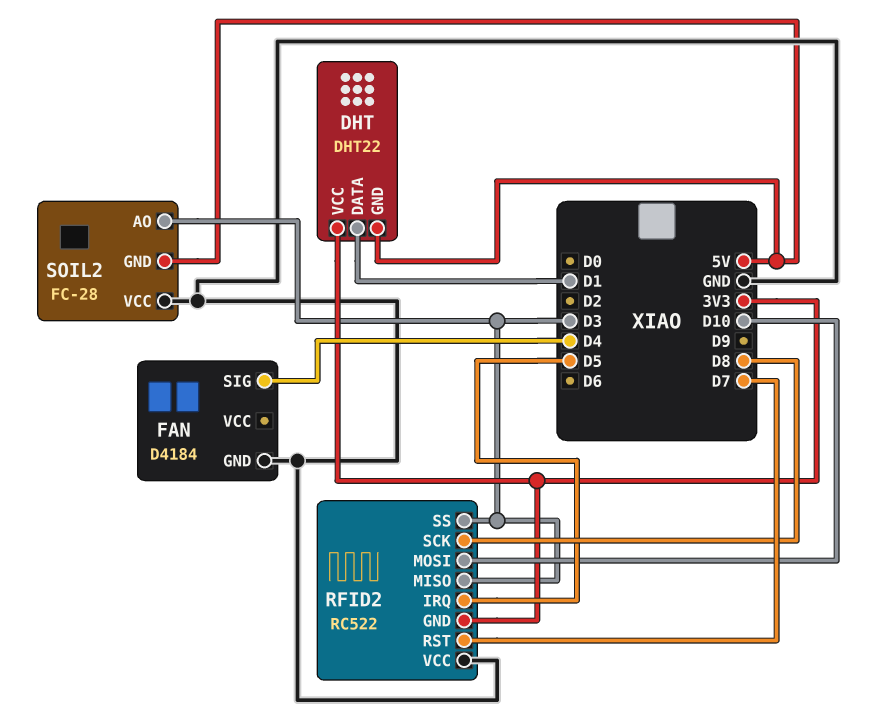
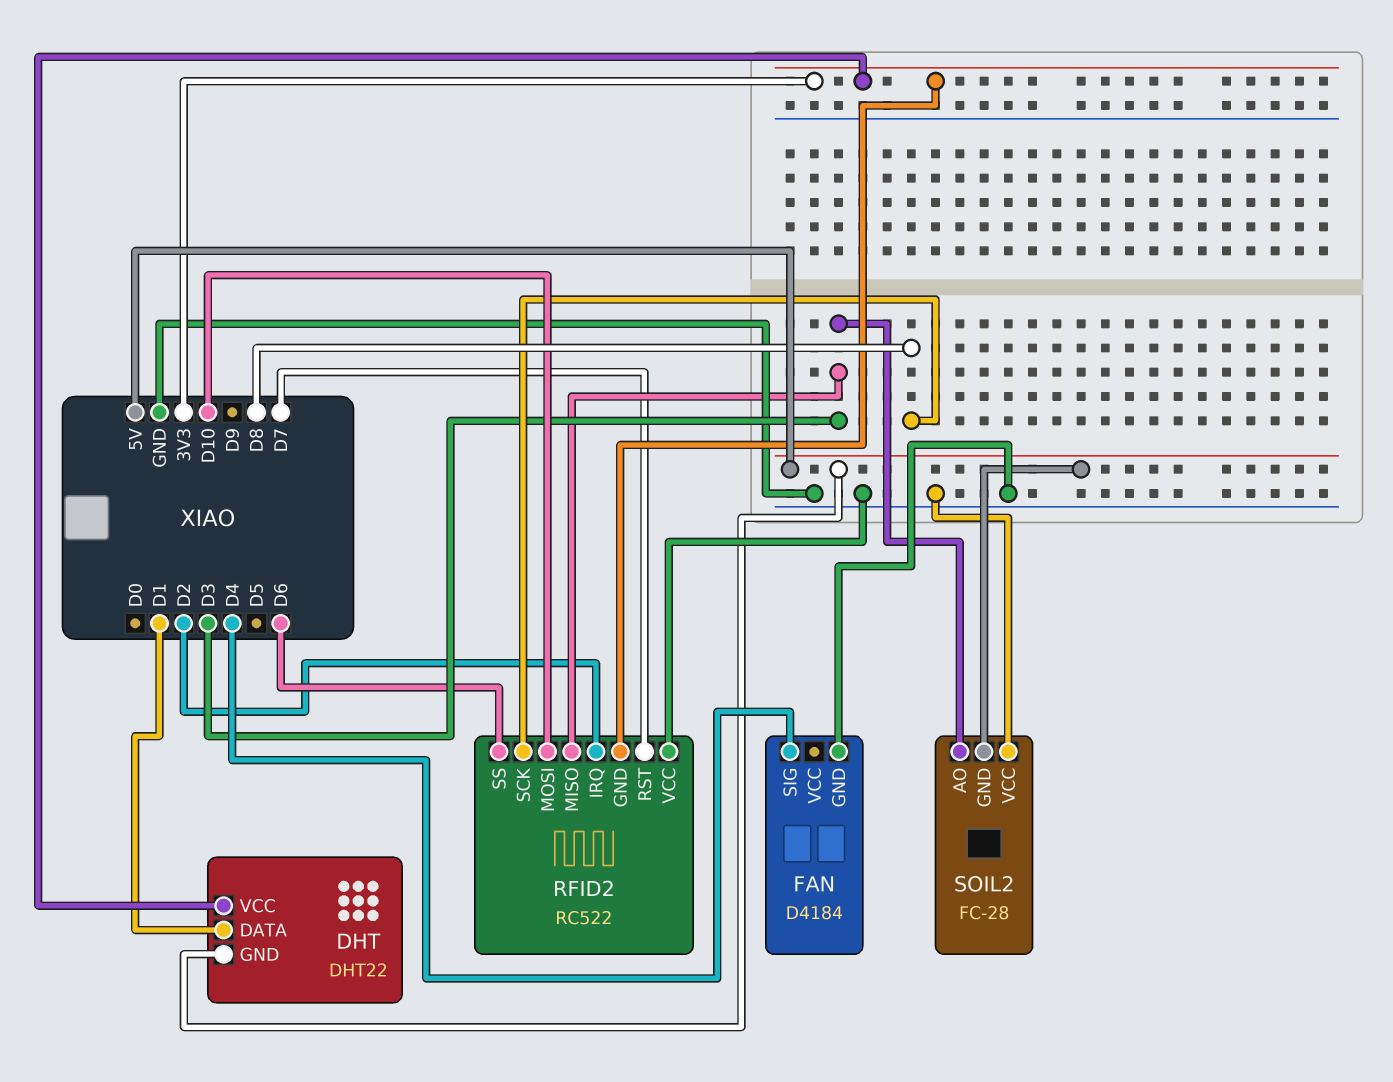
RFID2 pin IRQ: D5 -> D2
RFID2 pin SS: D3 -> D6

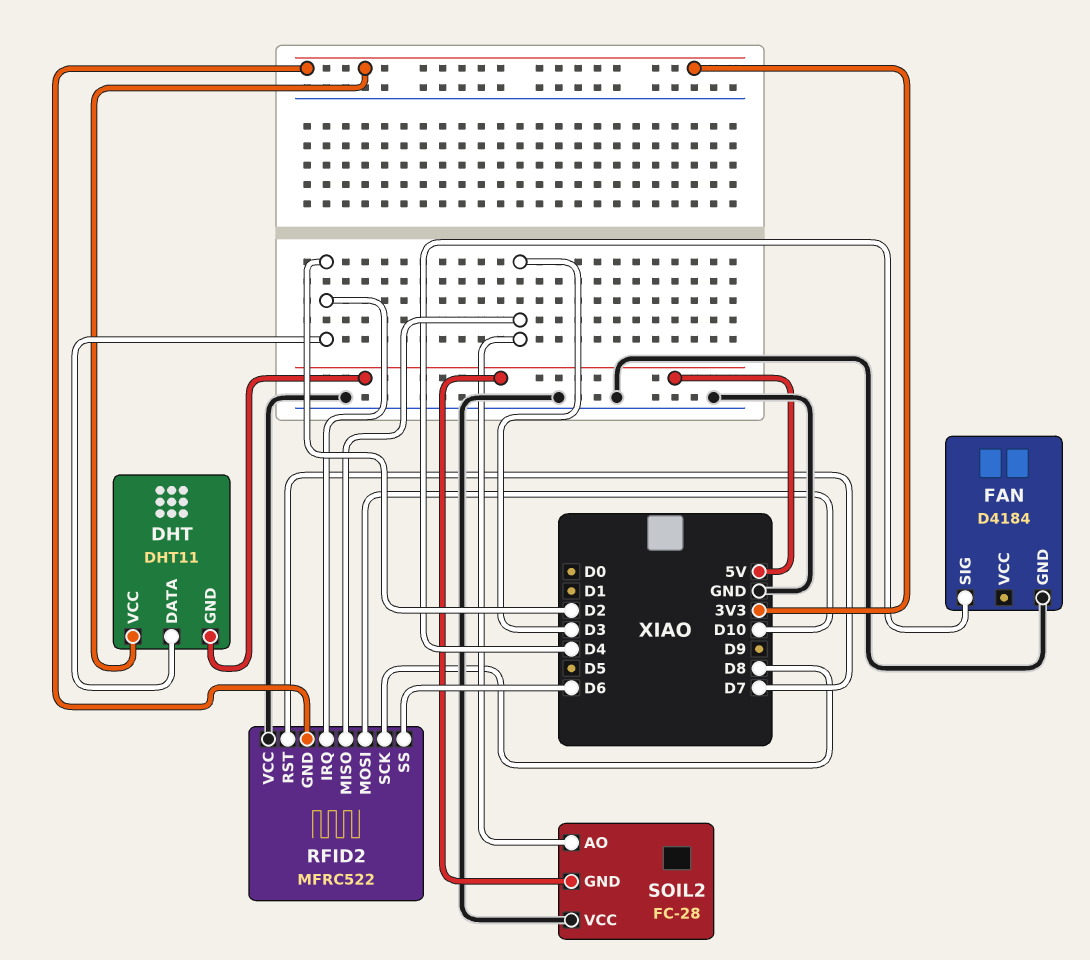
DHT: DHT22 -> DHT11
DHT pin DATA: D1 -> D2
RFID2: RC522 -> MFRC522

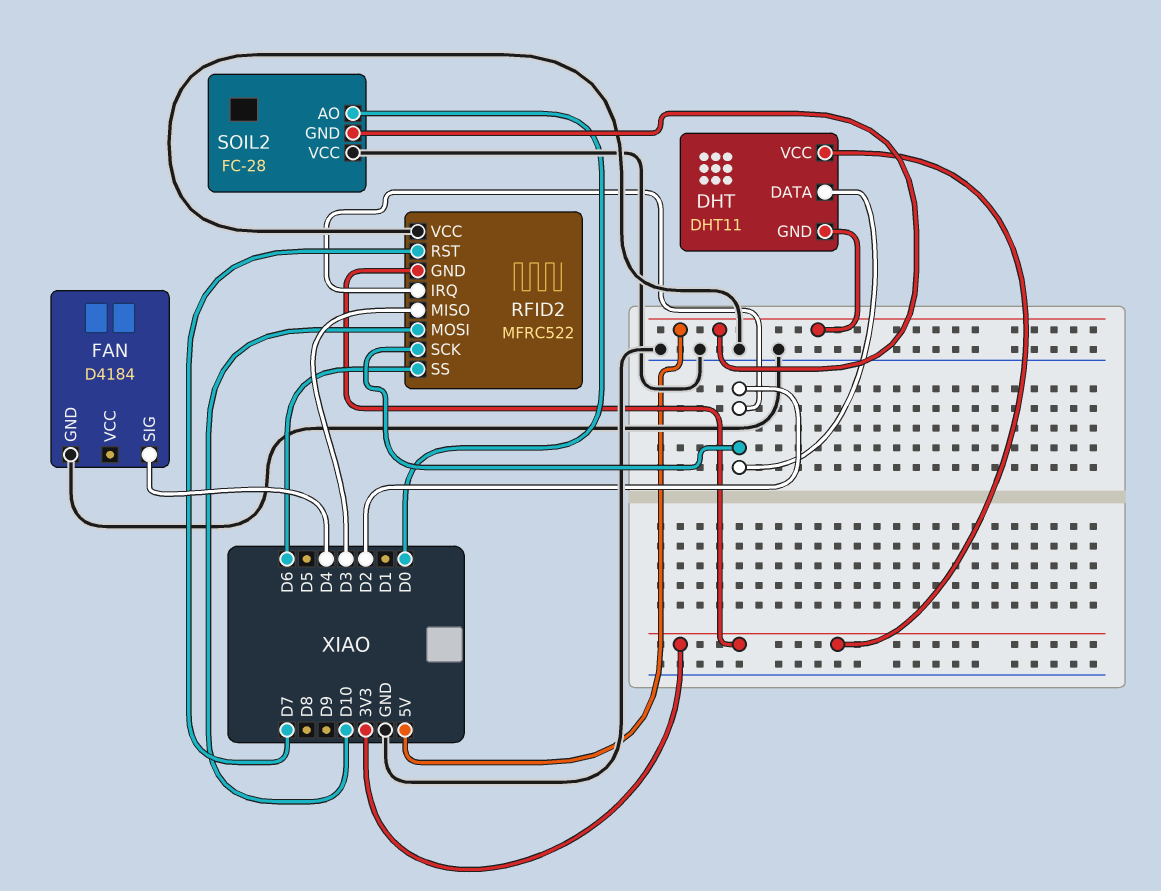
RFID2 pin SCK: D8 -> D2
SOIL2 pin AO: D3 -> D0

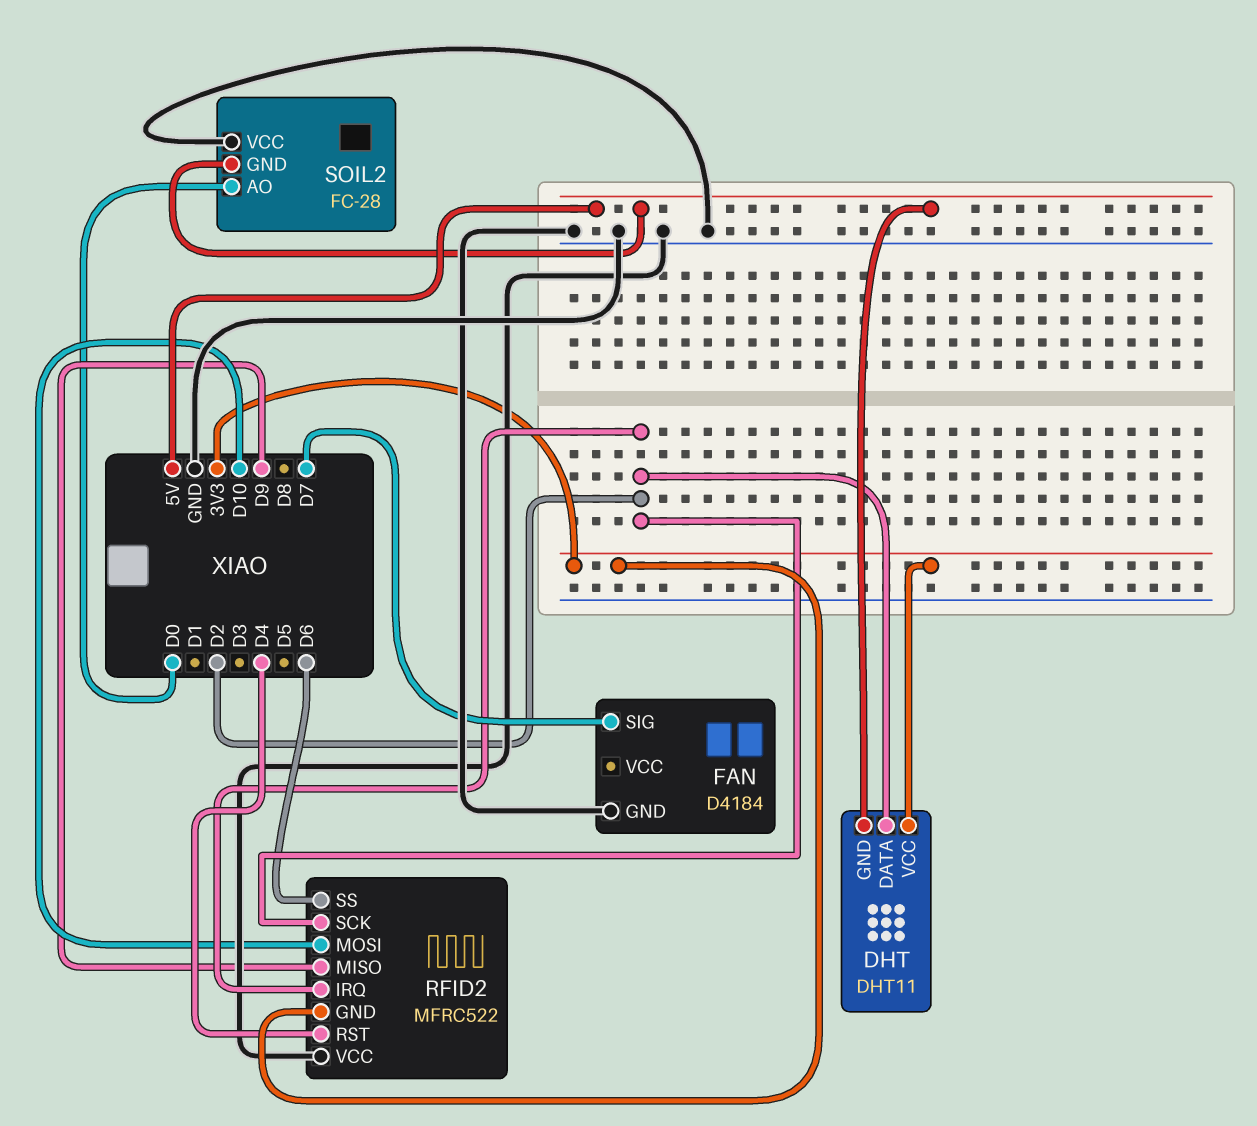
FAN pin SIG: D4 -> D7
RFID2 pin MISO: D3 -> D9
RFID2 pin RST: D7 -> D4

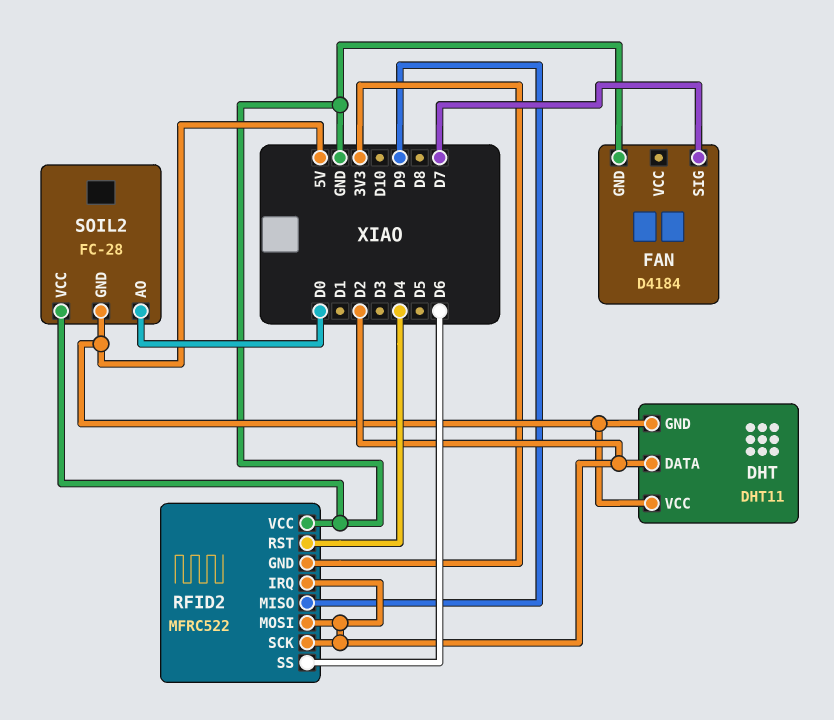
DHT pin VCC: 3V3 -> 5V
RFID2 pin MOSI: D10 -> D2

